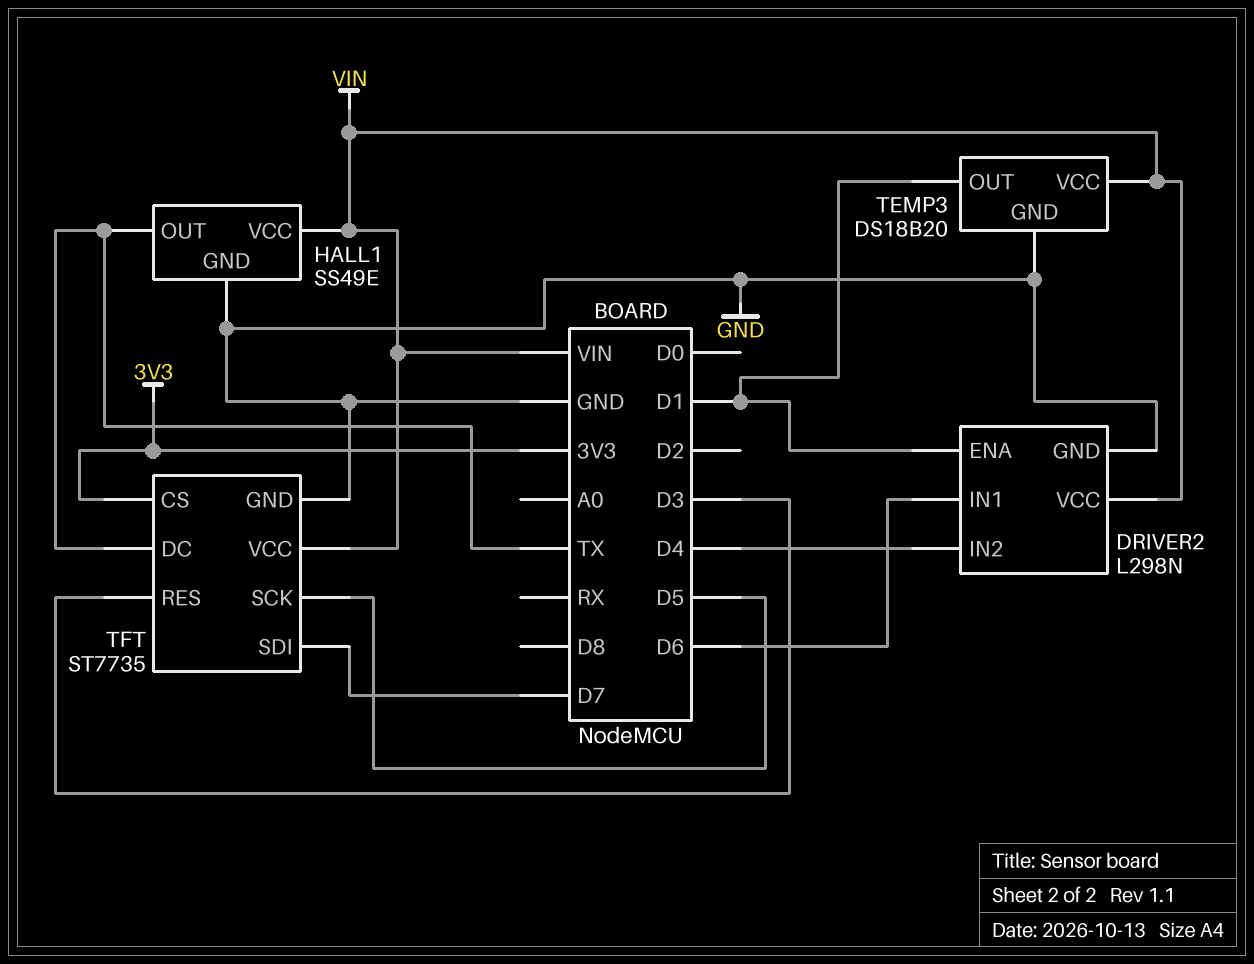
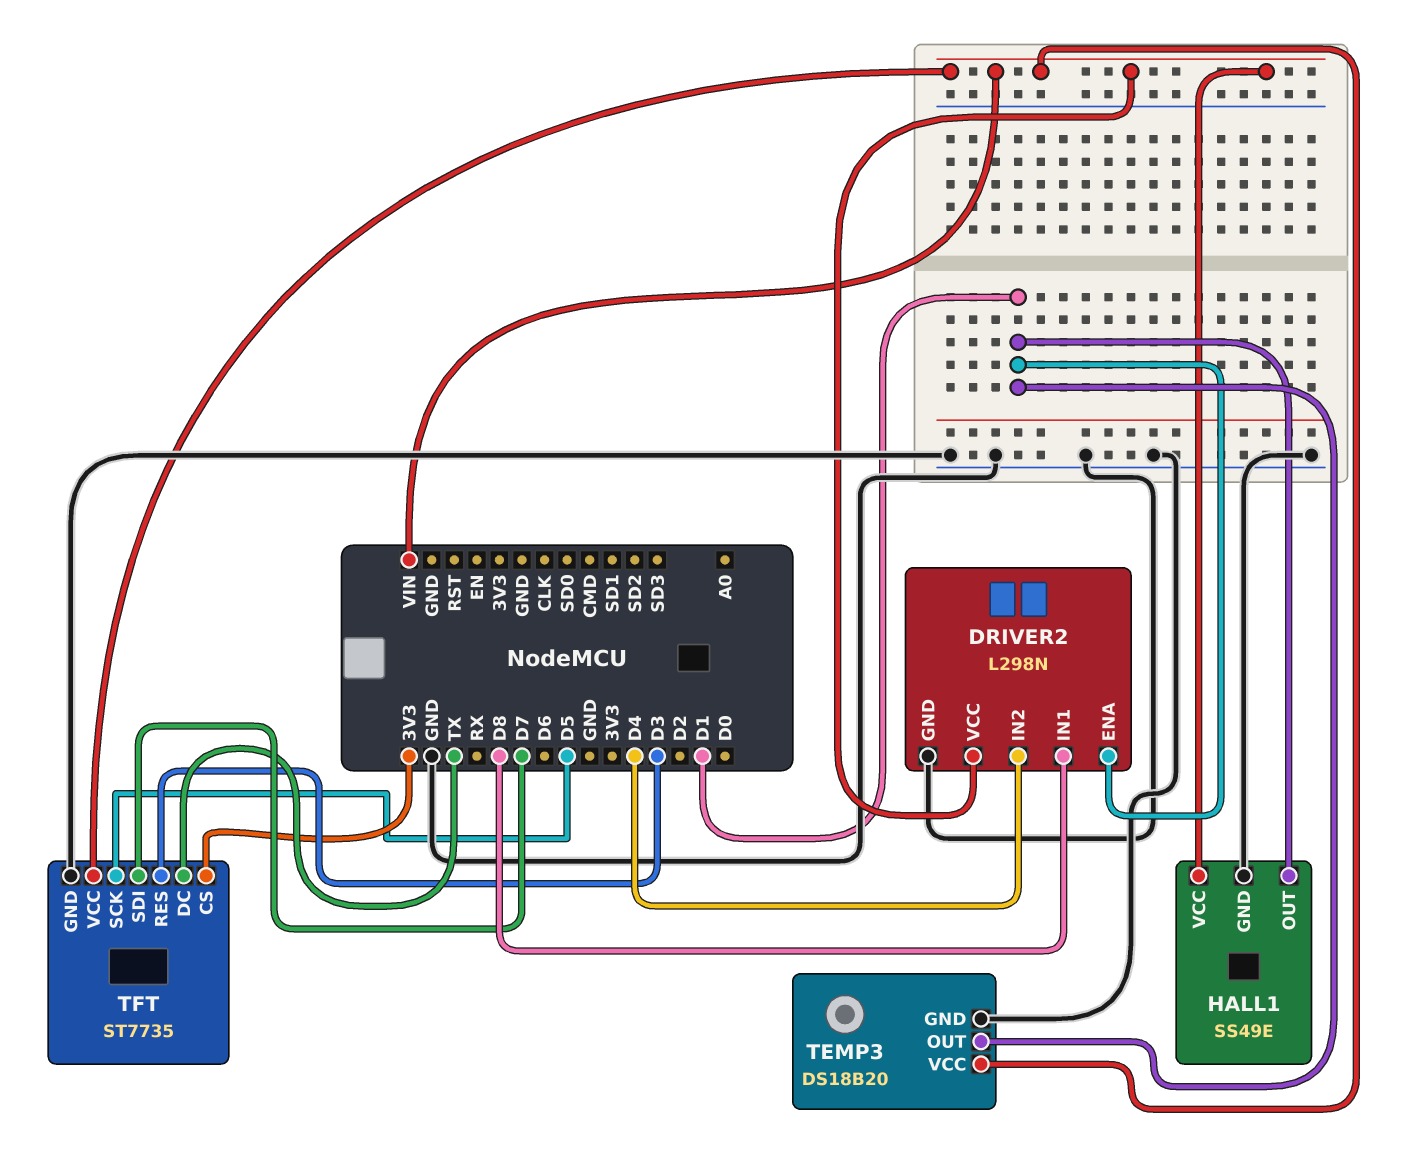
DRIVER2 pin IN1: D6 -> D8
HALL1 pin OUT: TX -> D1

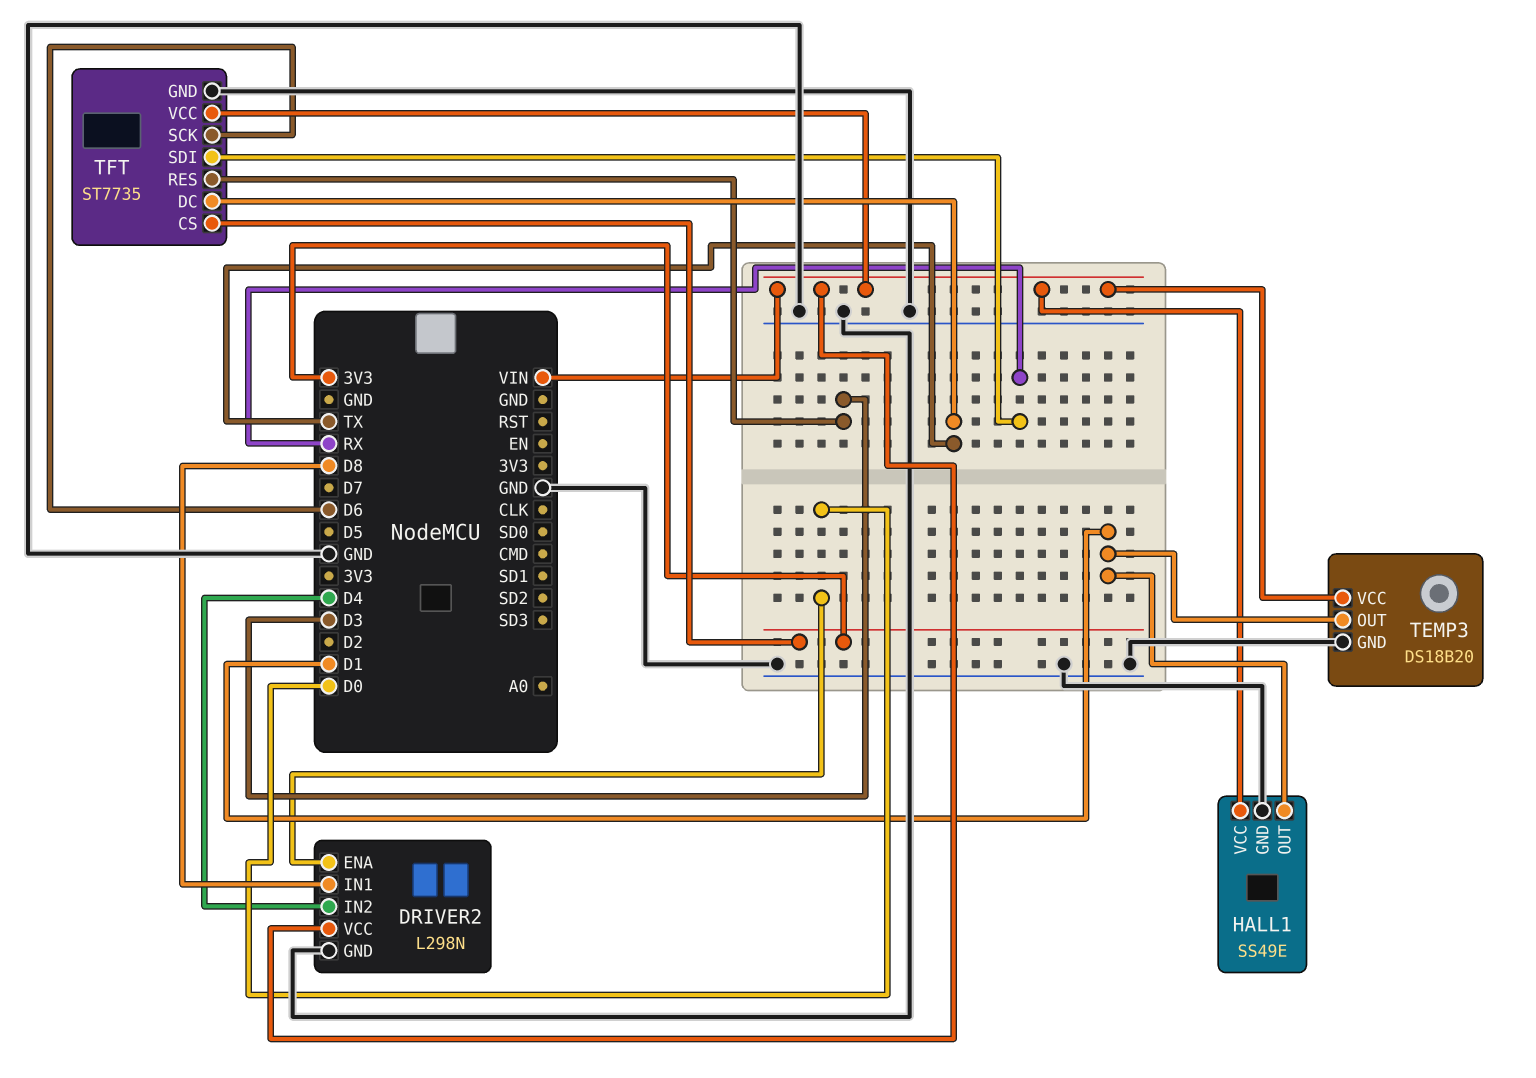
DRIVER2 pin ENA: D1 -> D0
TFT pin SCK: D5 -> D6
TFT pin SDI: D7 -> RX

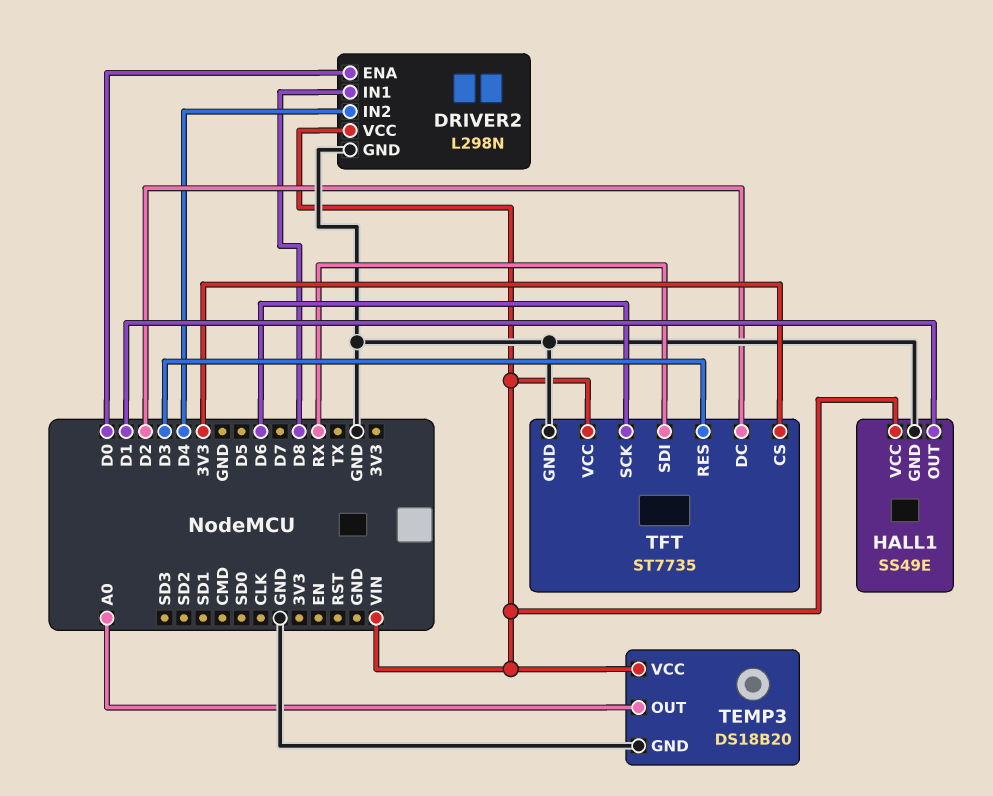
TEMP3 pin OUT: D1 -> A0
TFT pin DC: TX -> D2

